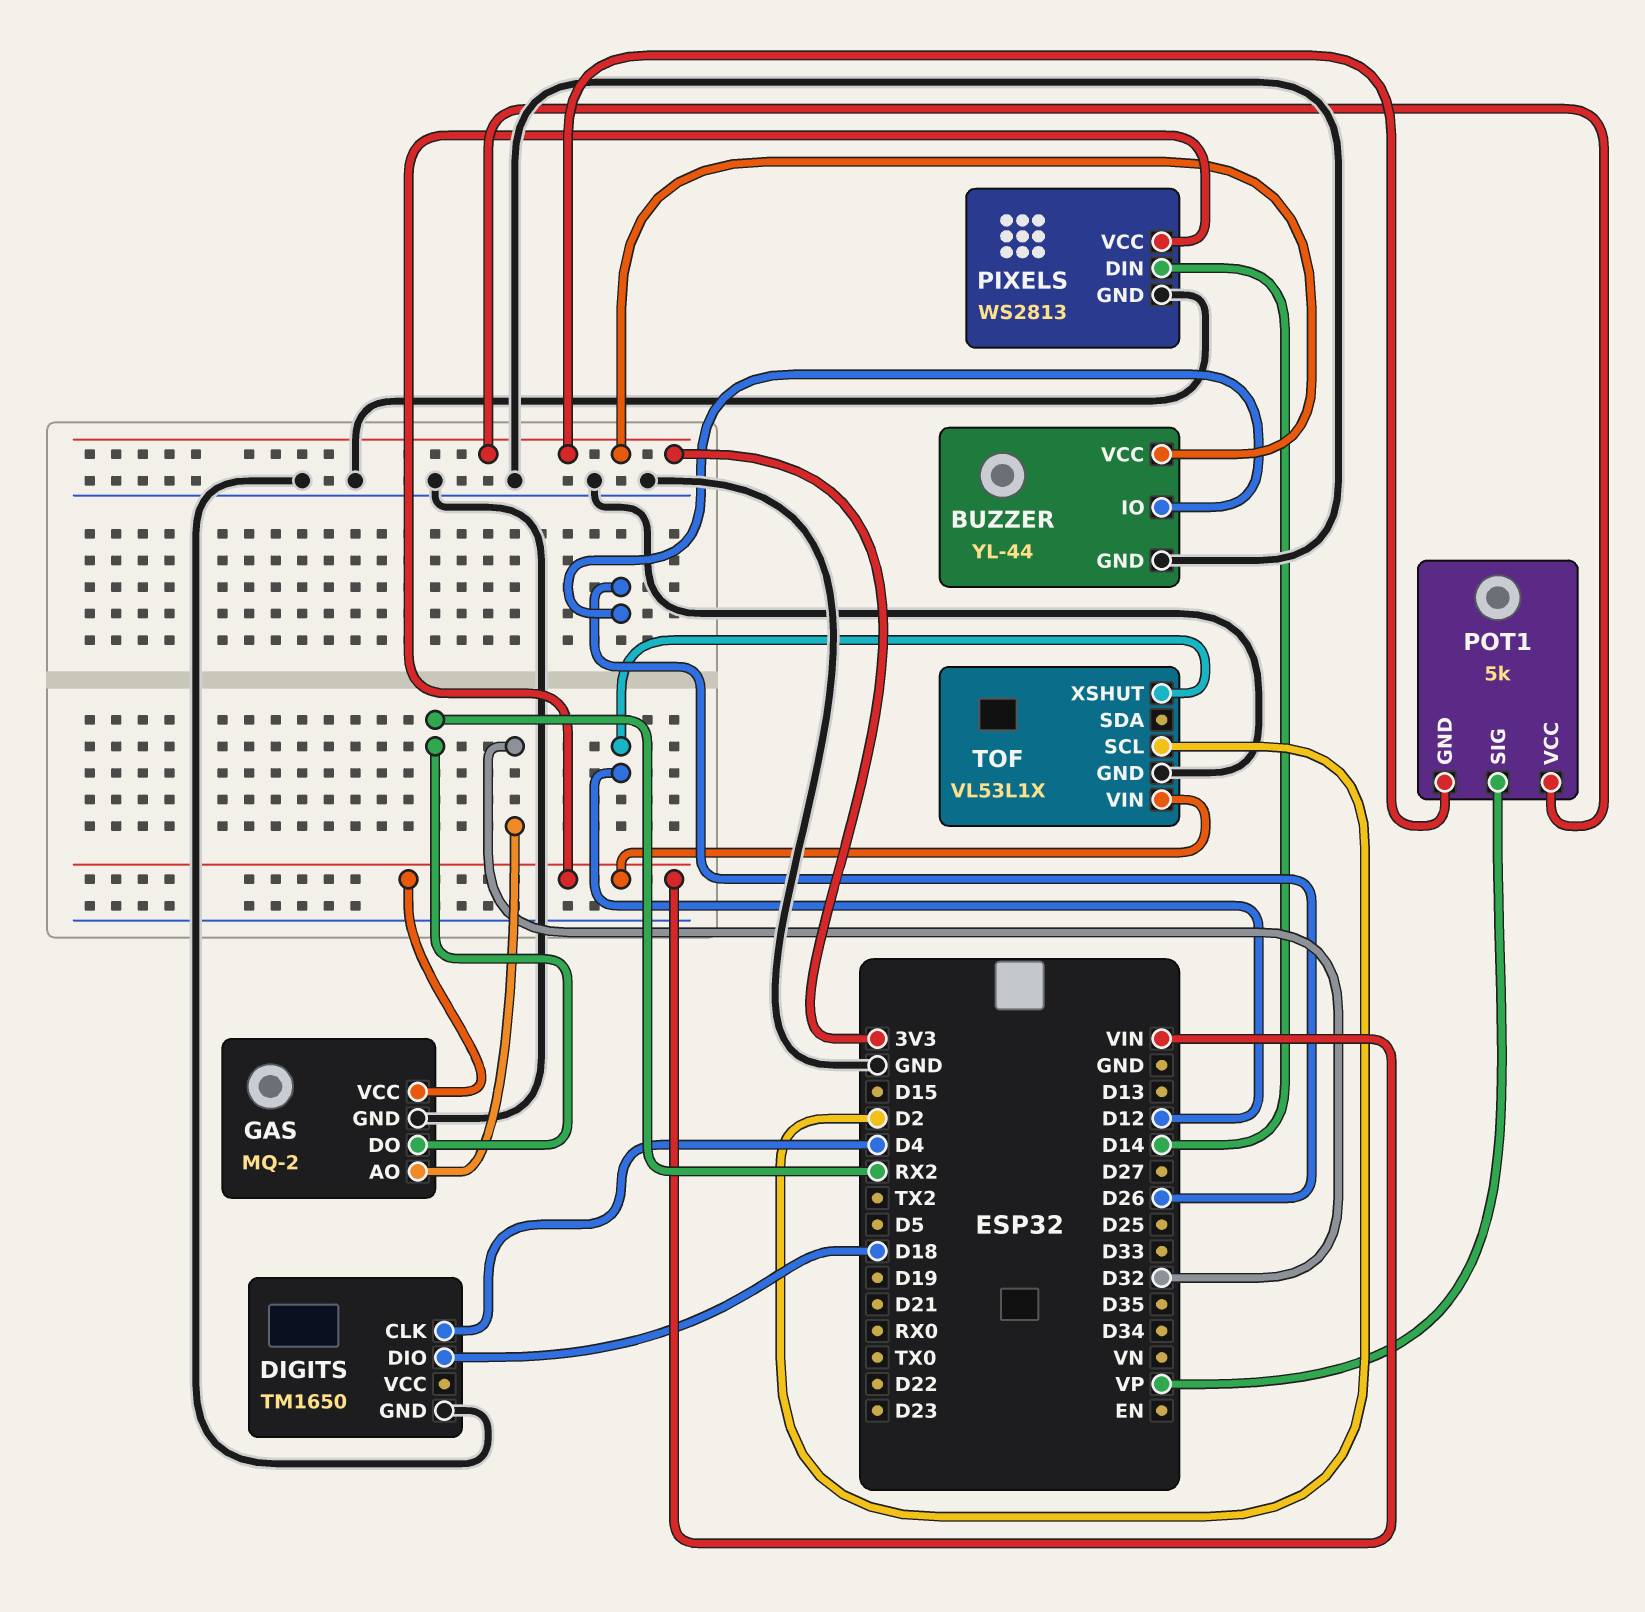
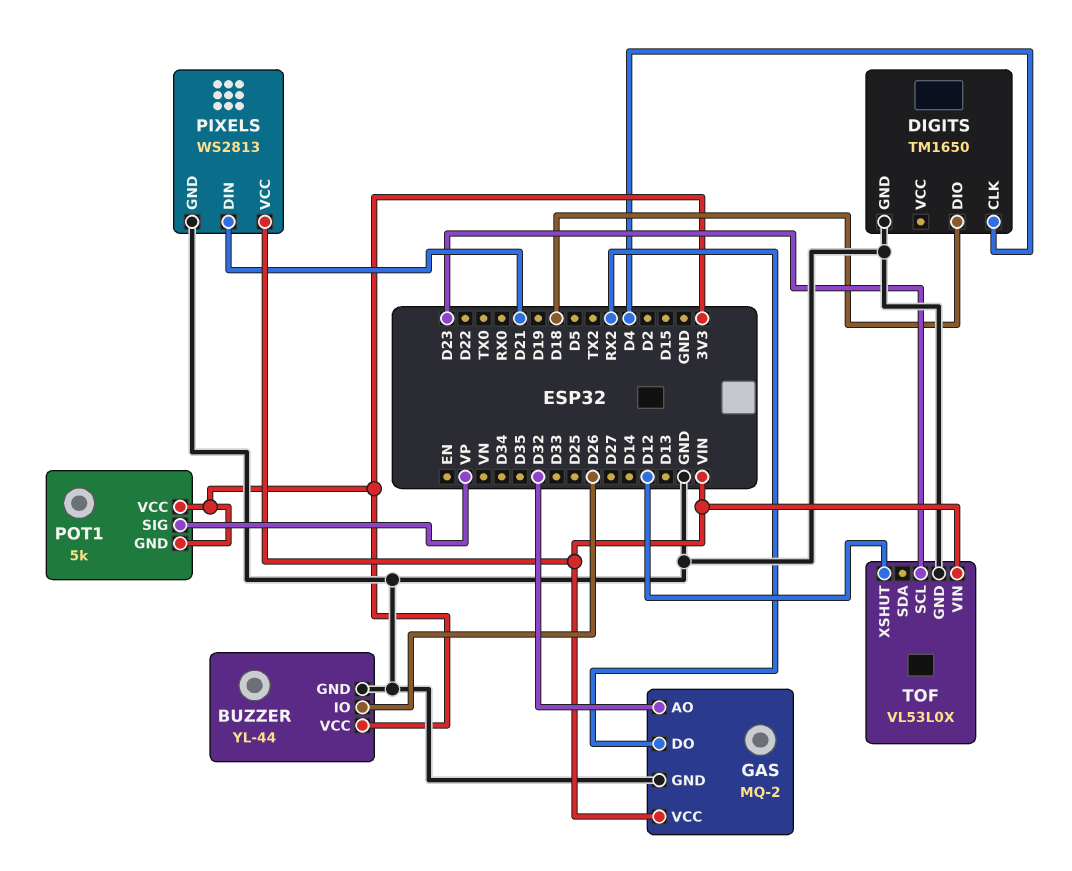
PIXELS pin DIN: D14 -> D21
TOF: VL53L1X -> VL53L0X
TOF pin SCL: D2 -> D23

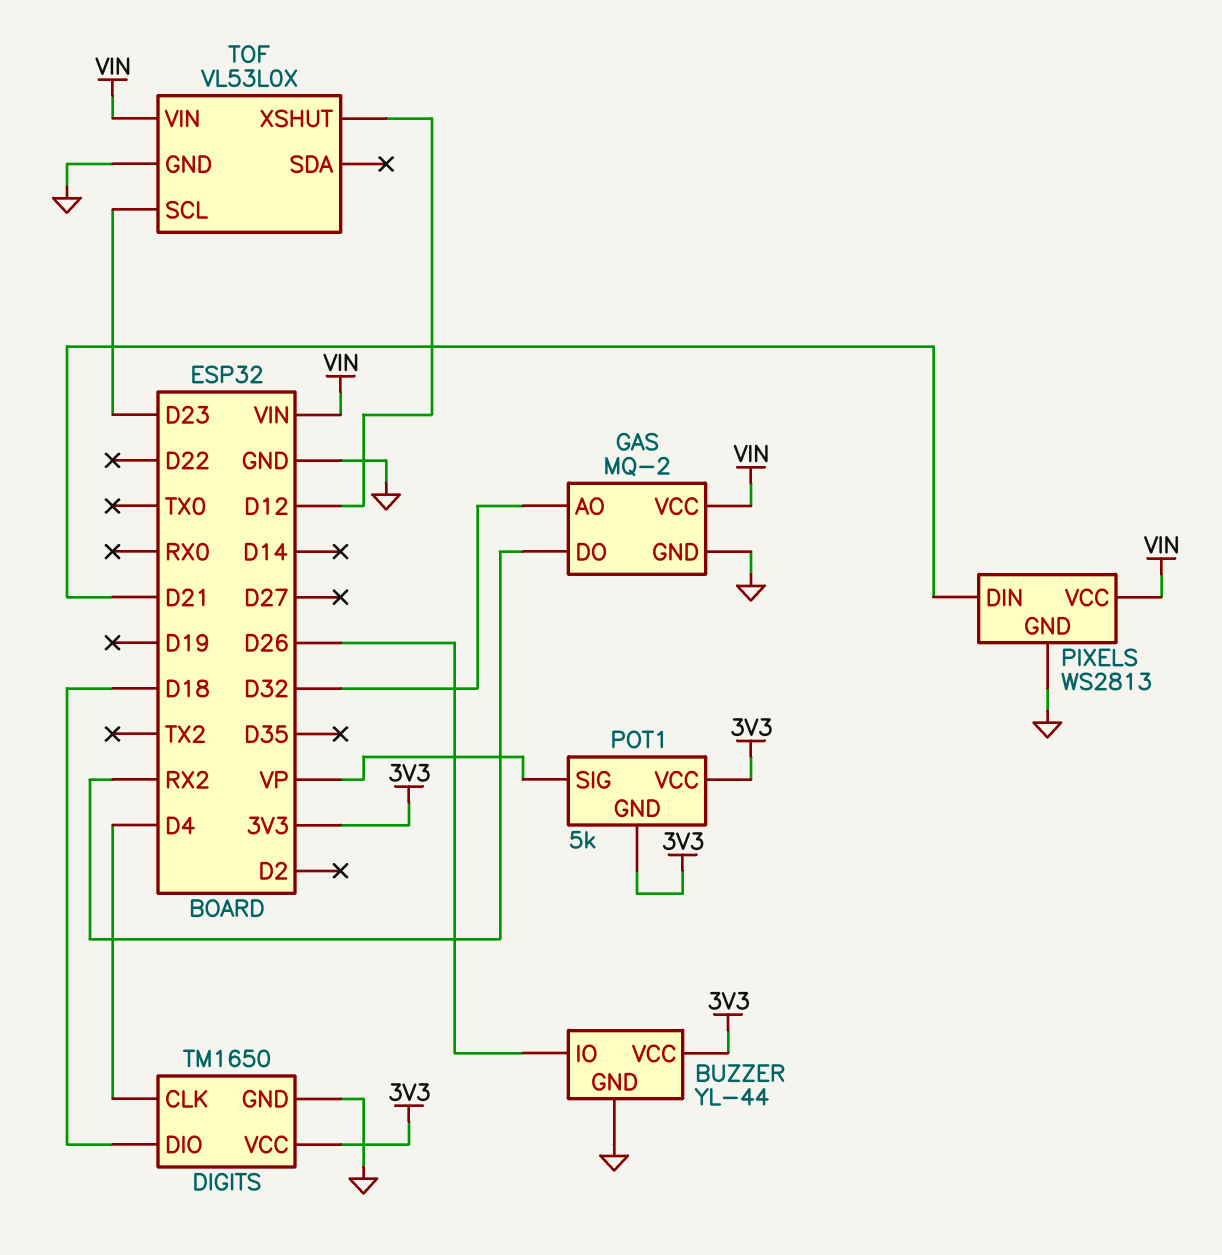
DIGITS pin VCC: none -> 3V3

